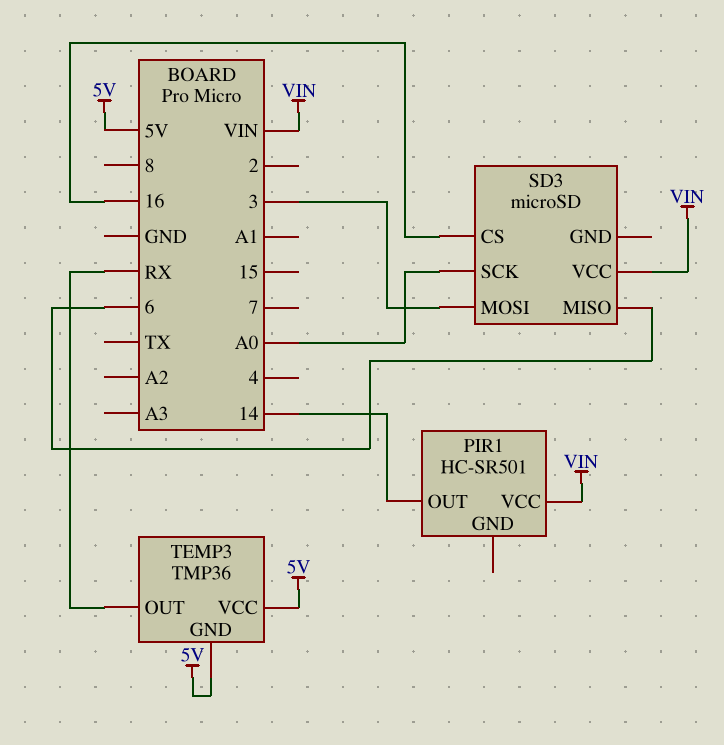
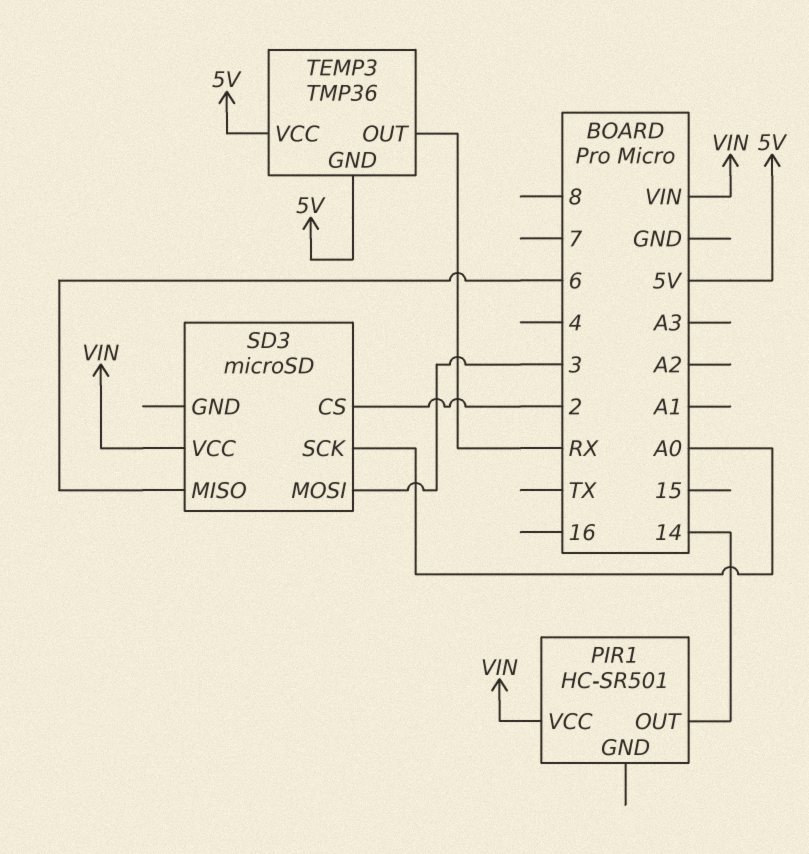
SD3 pin CS: 16 -> 2

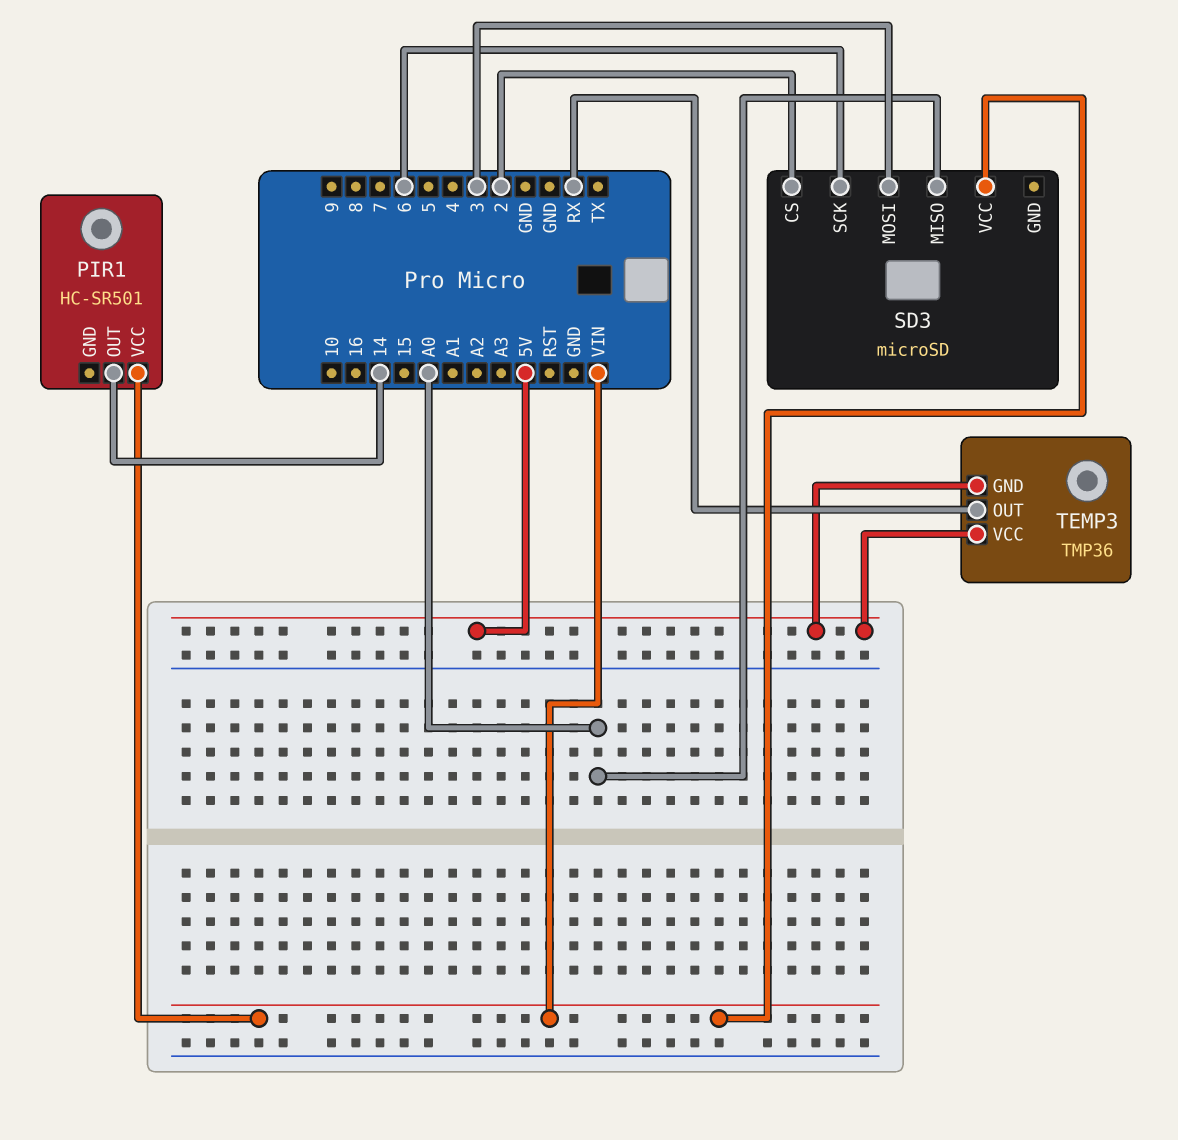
SD3 pin MISO: 6 -> A0
SD3 pin SCK: A0 -> 6

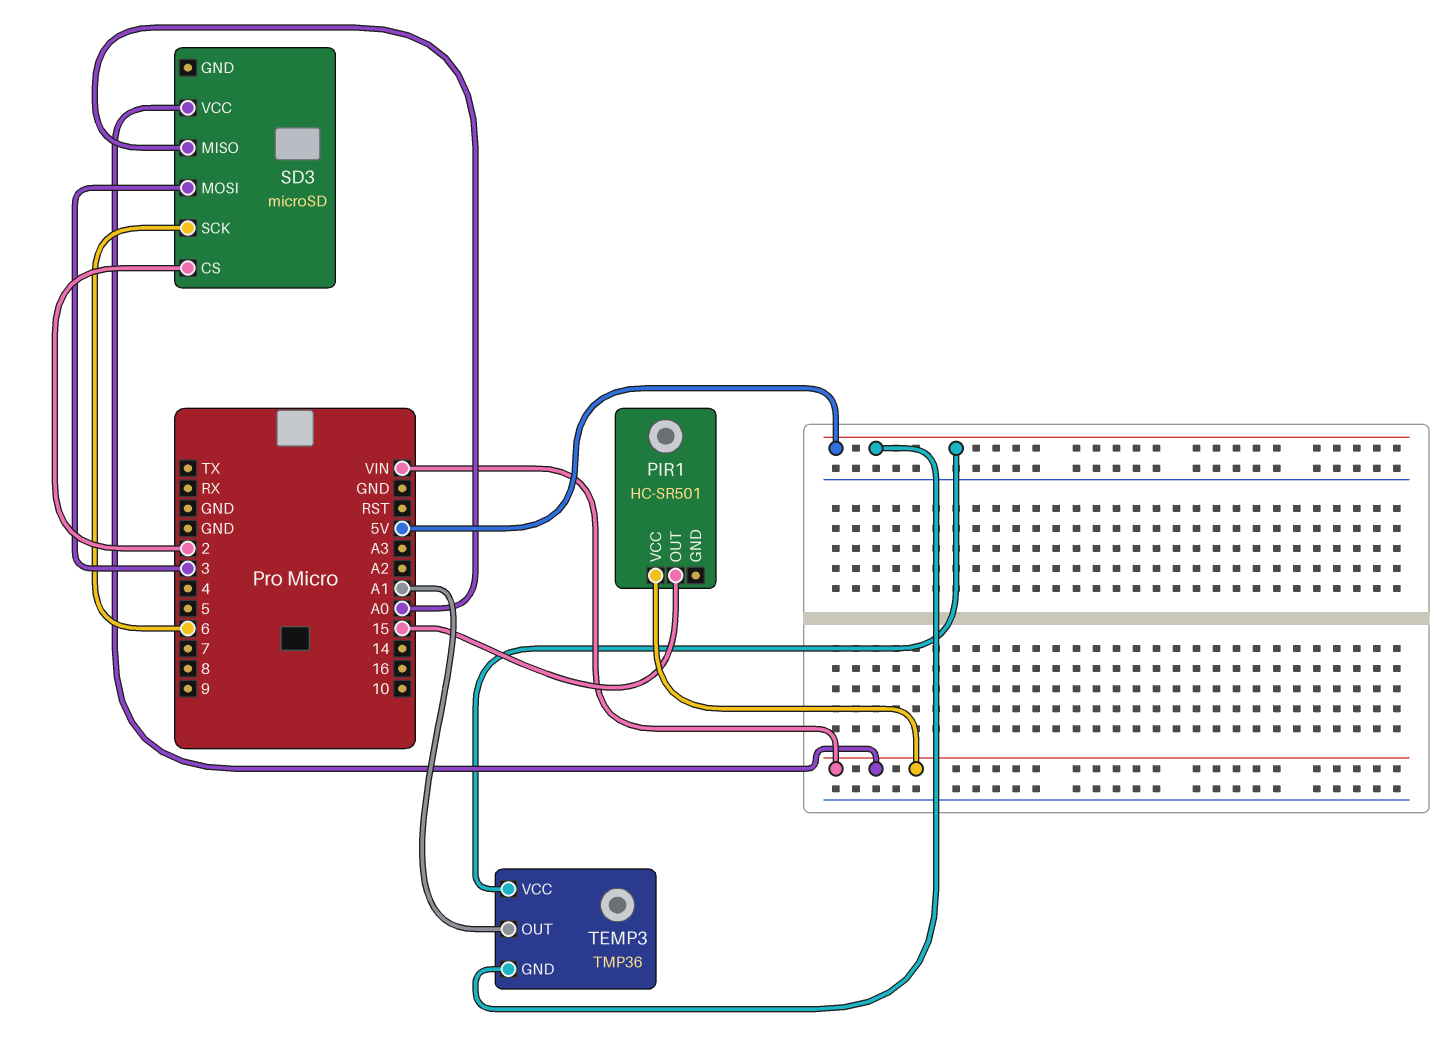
PIR1 pin OUT: 14 -> 15
TEMP3 pin OUT: RX -> A1

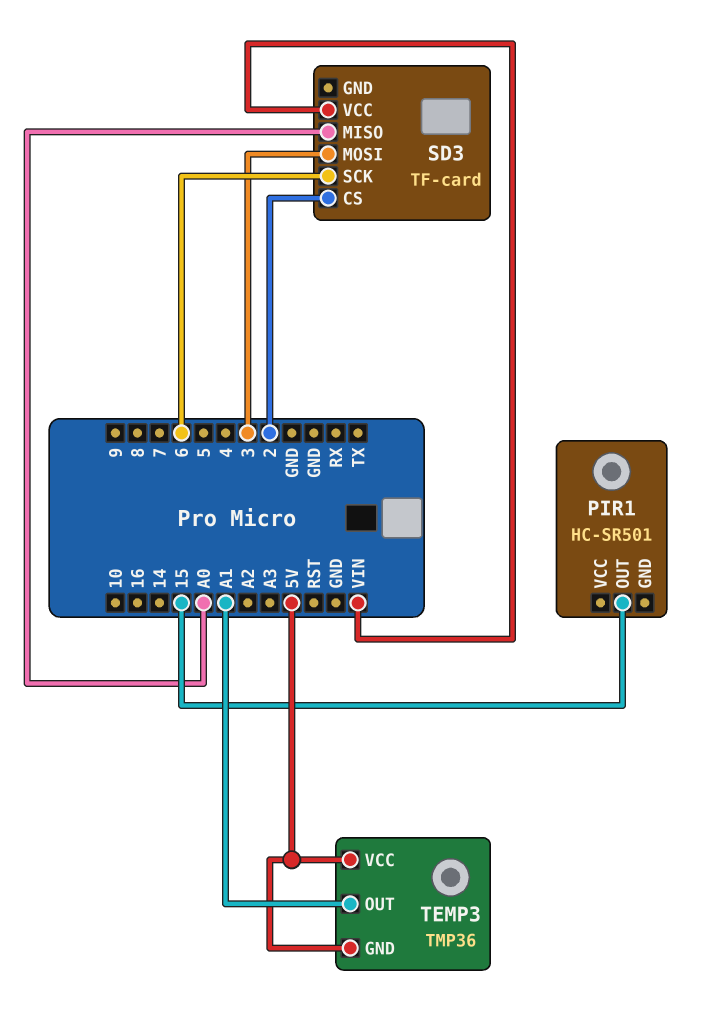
PIR1 pin VCC: VIN -> none
SD3: microSD -> TF-card

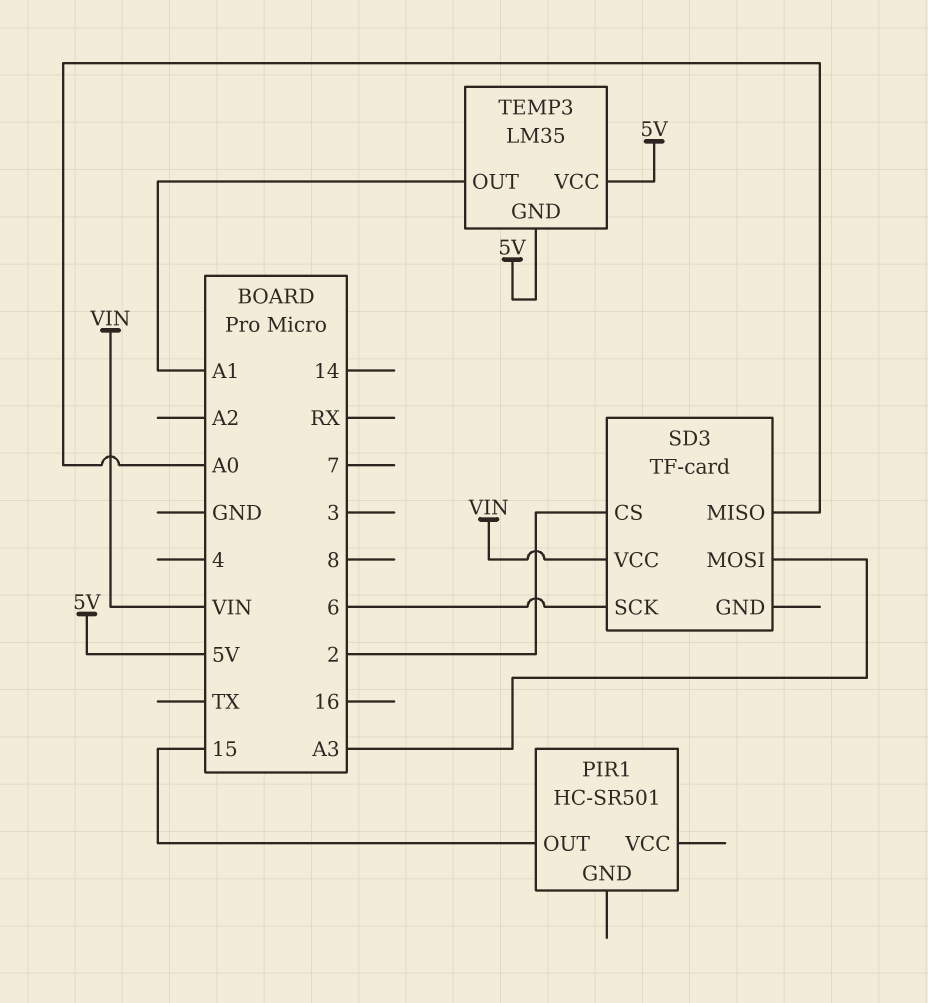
SD3 pin MOSI: 3 -> A3
TEMP3: TMP36 -> LM35

